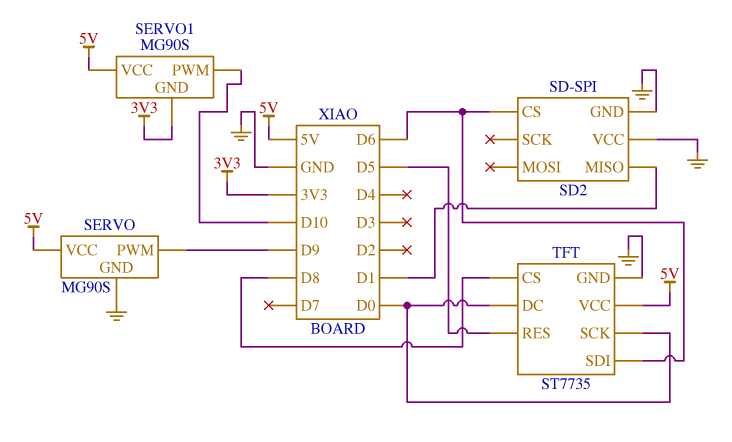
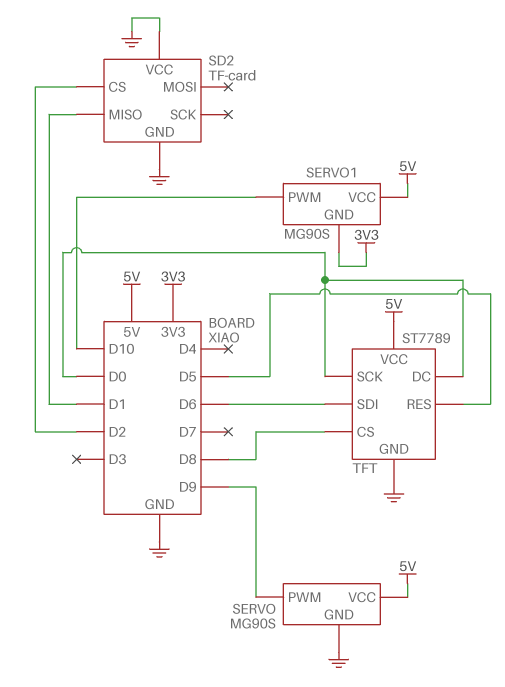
SD2: SD-SPI -> TF-card
SD2 pin CS: D6 -> D2
TFT: ST7735 -> ST7789

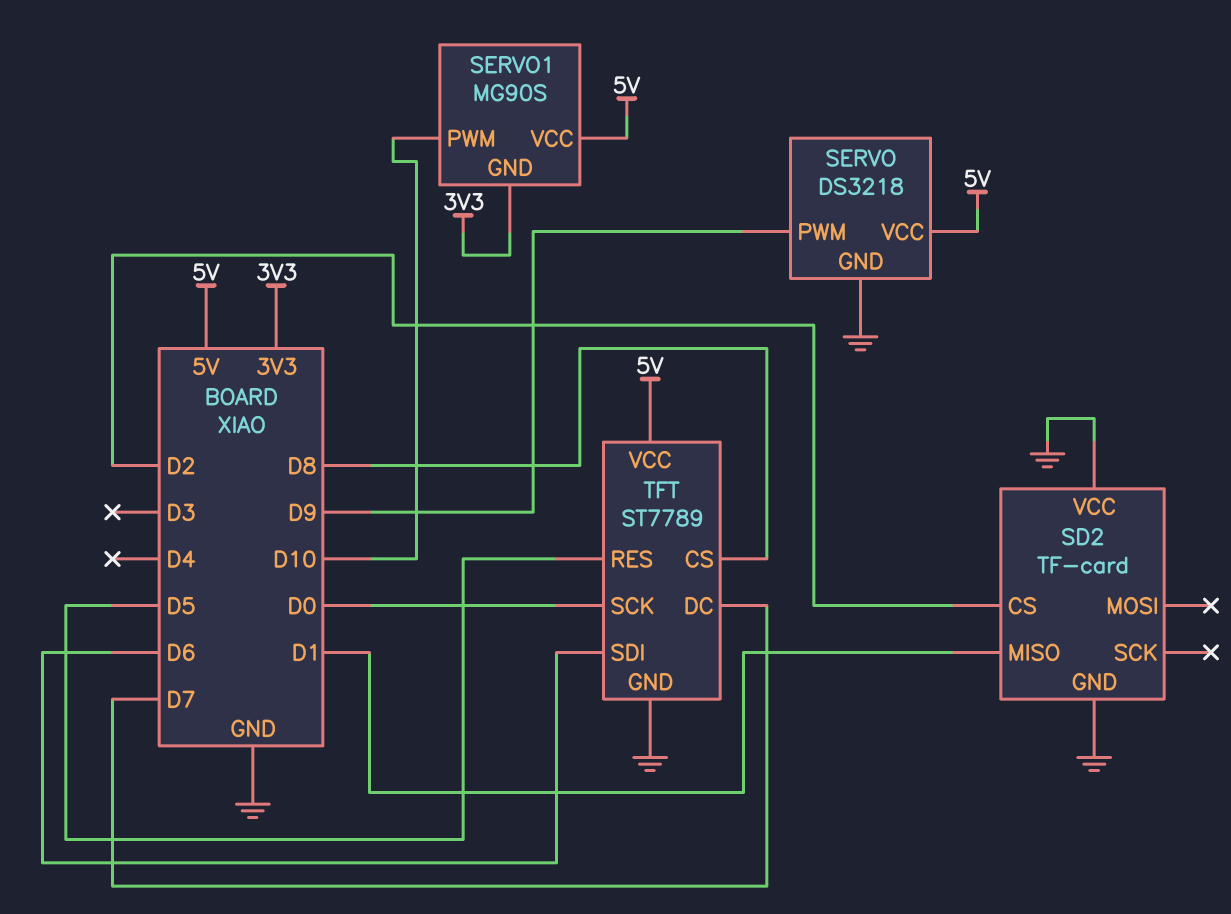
SERVO: MG90S -> DS3218
TFT pin DC: D0 -> D7

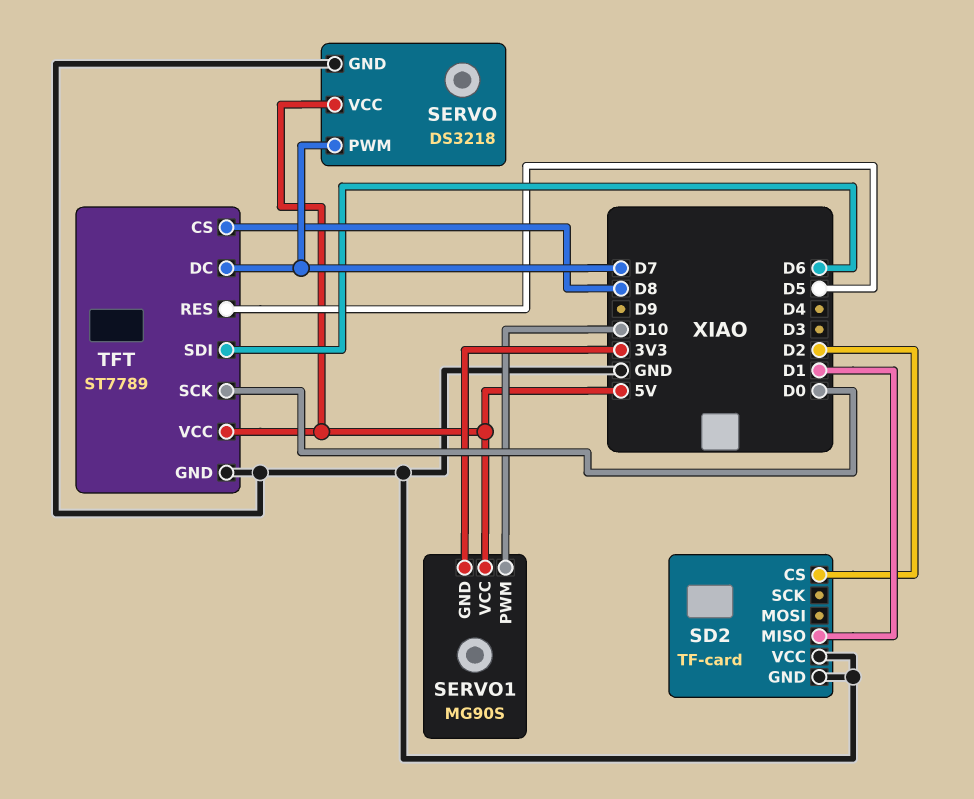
SERVO pin PWM: D9 -> D7

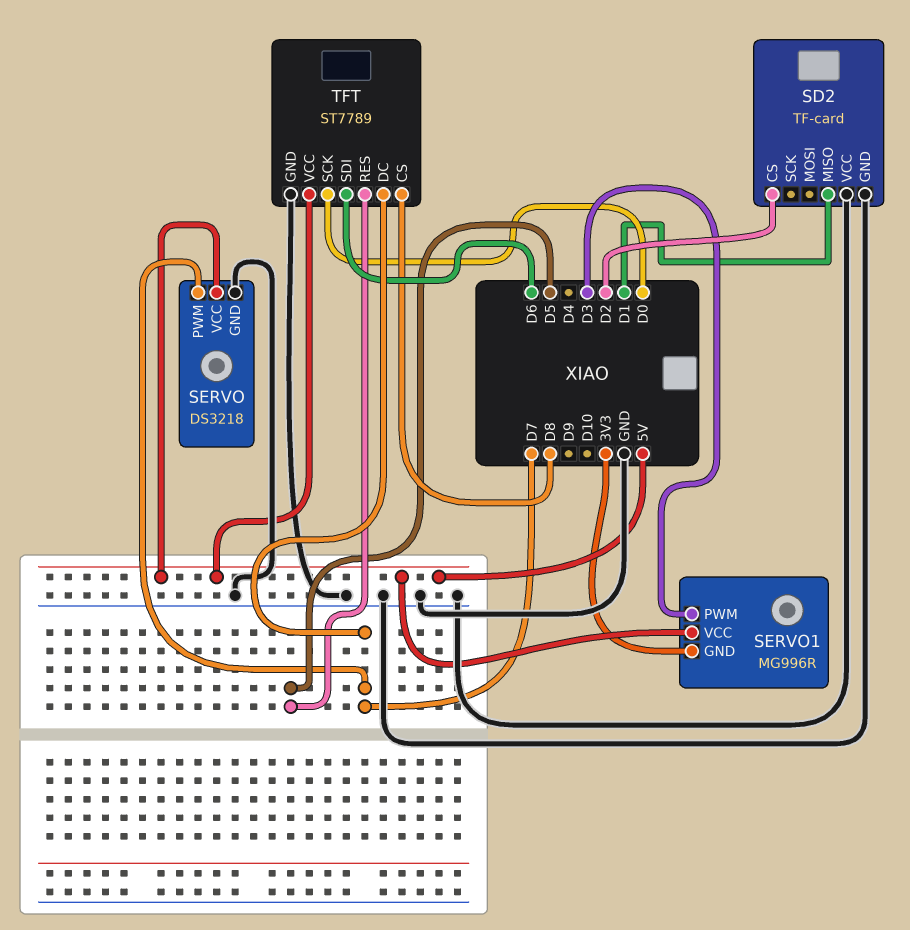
SERVO1: MG90S -> MG996R
SERVO1 pin PWM: D10 -> D3

